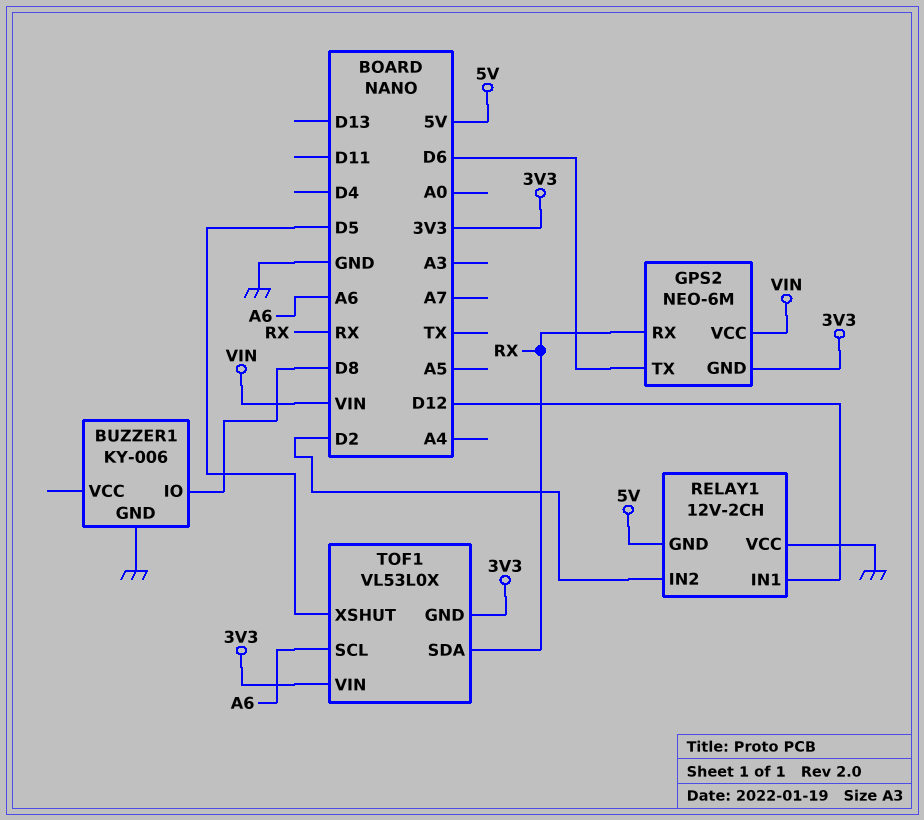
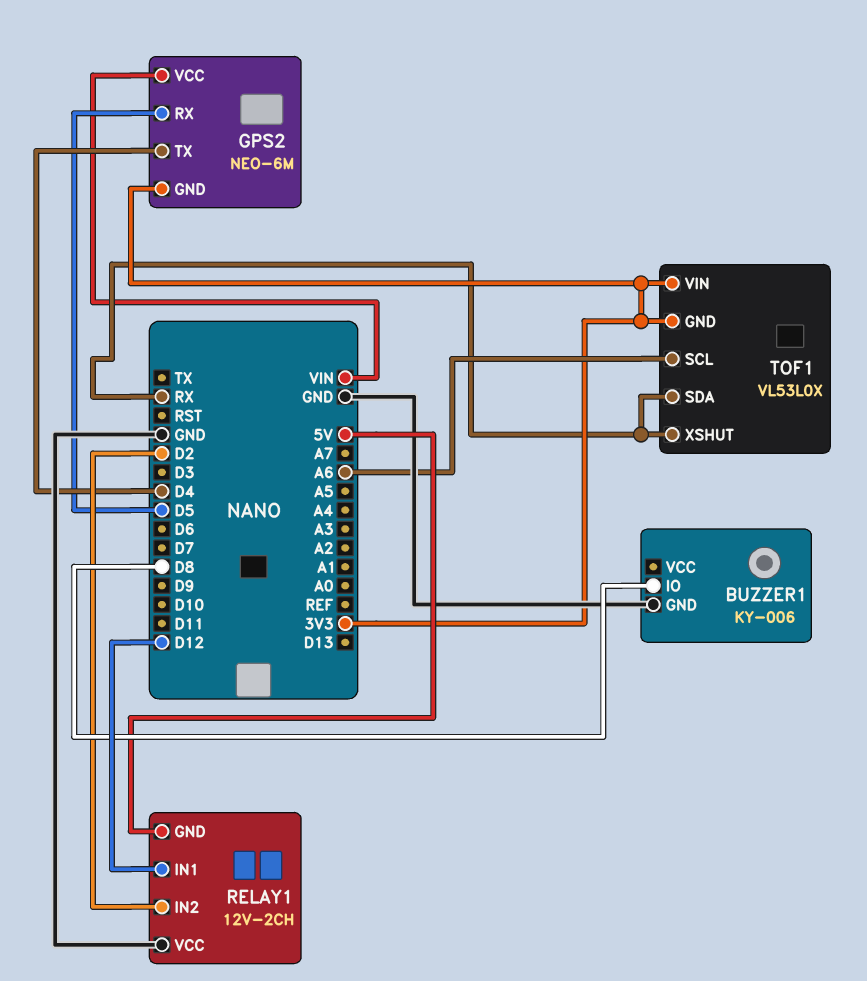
GPS2 pin RX: RX -> D5
GPS2 pin TX: D6 -> D4
TOF1 pin XSHUT: D5 -> RX

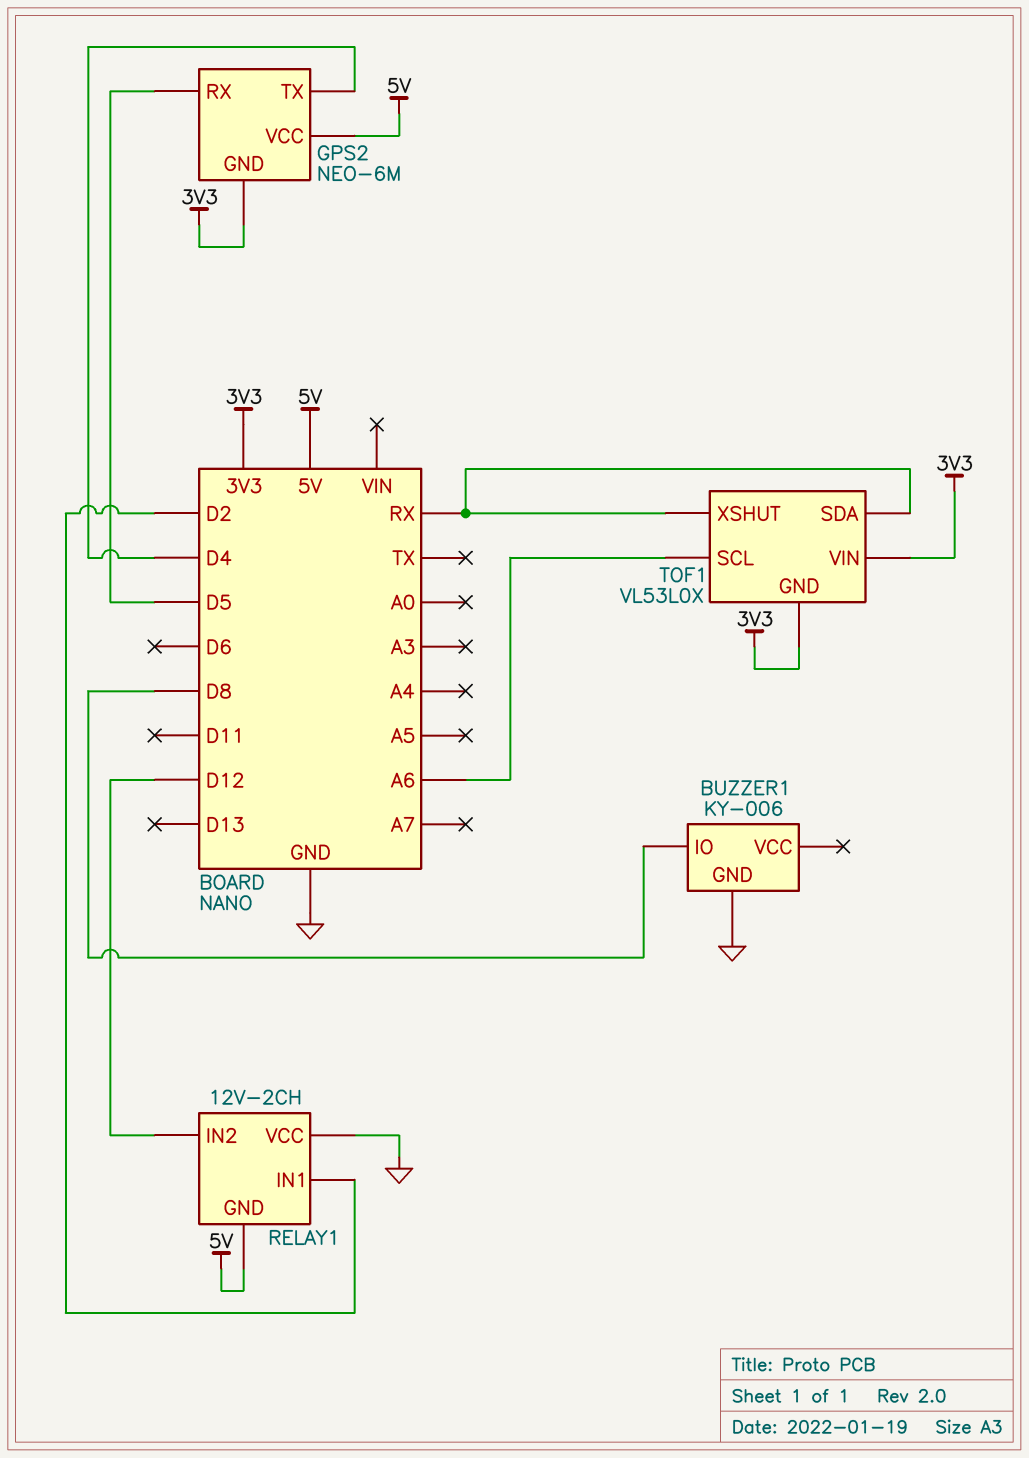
GPS2 pin VCC: VIN -> 5V
RELAY1 pin IN1: D12 -> D2
RELAY1 pin IN2: D2 -> D12

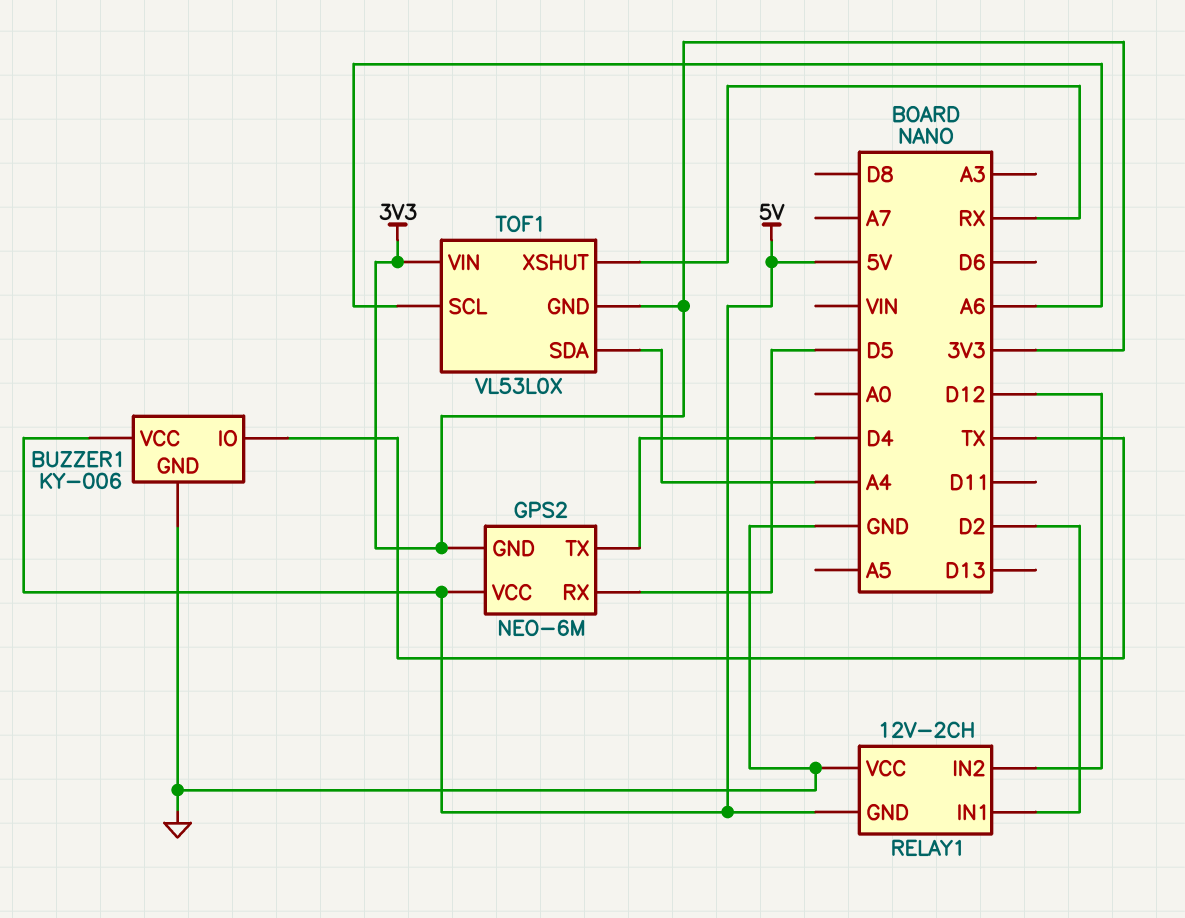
BUZZER1 pin IO: D8 -> TX
BUZZER1 pin VCC: none -> 5V
TOF1 pin SDA: RX -> A4

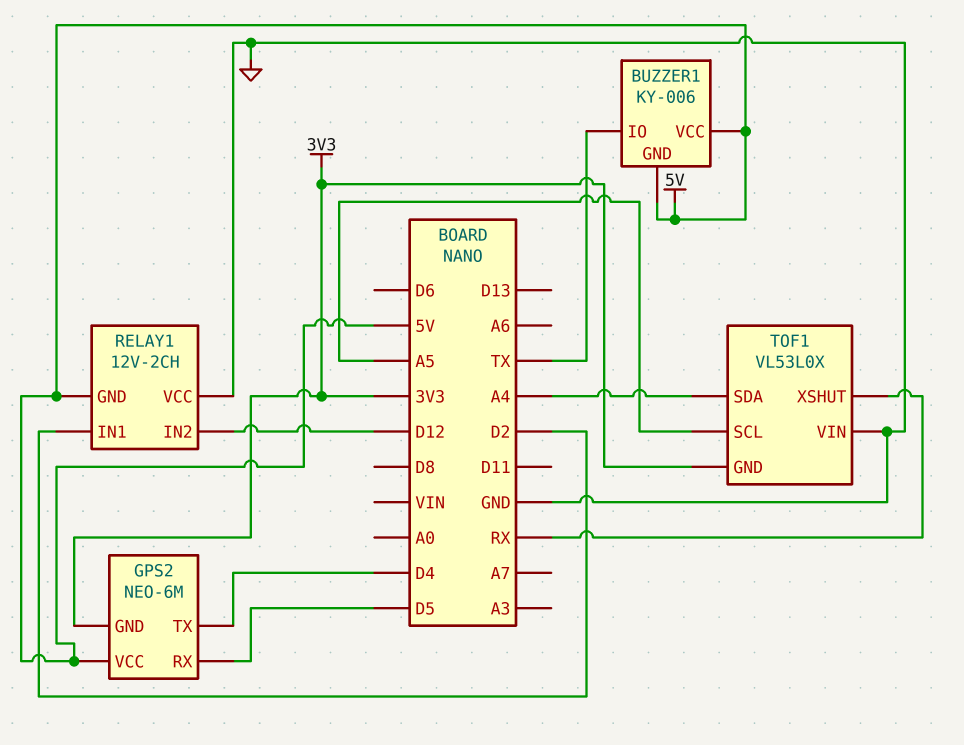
BUZZER1 pin GND: GND -> 5V
TOF1 pin SCL: A6 -> A5
TOF1 pin VIN: 3V3 -> GND

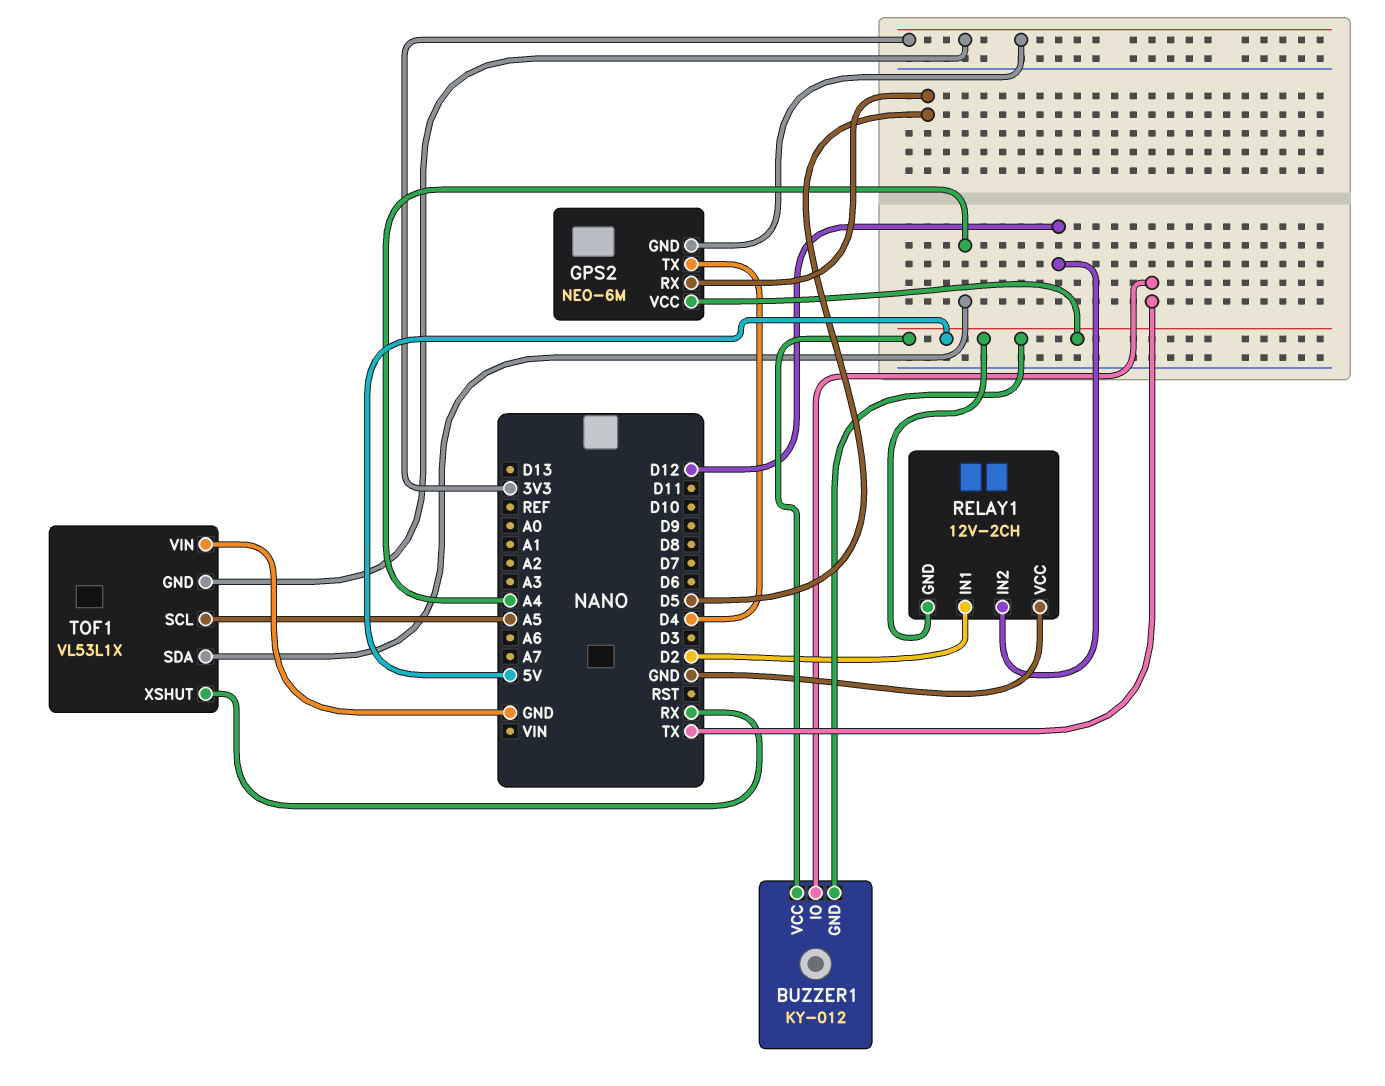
BUZZER1: KY-006 -> KY-012
TOF1: VL53L0X -> VL53L1X

